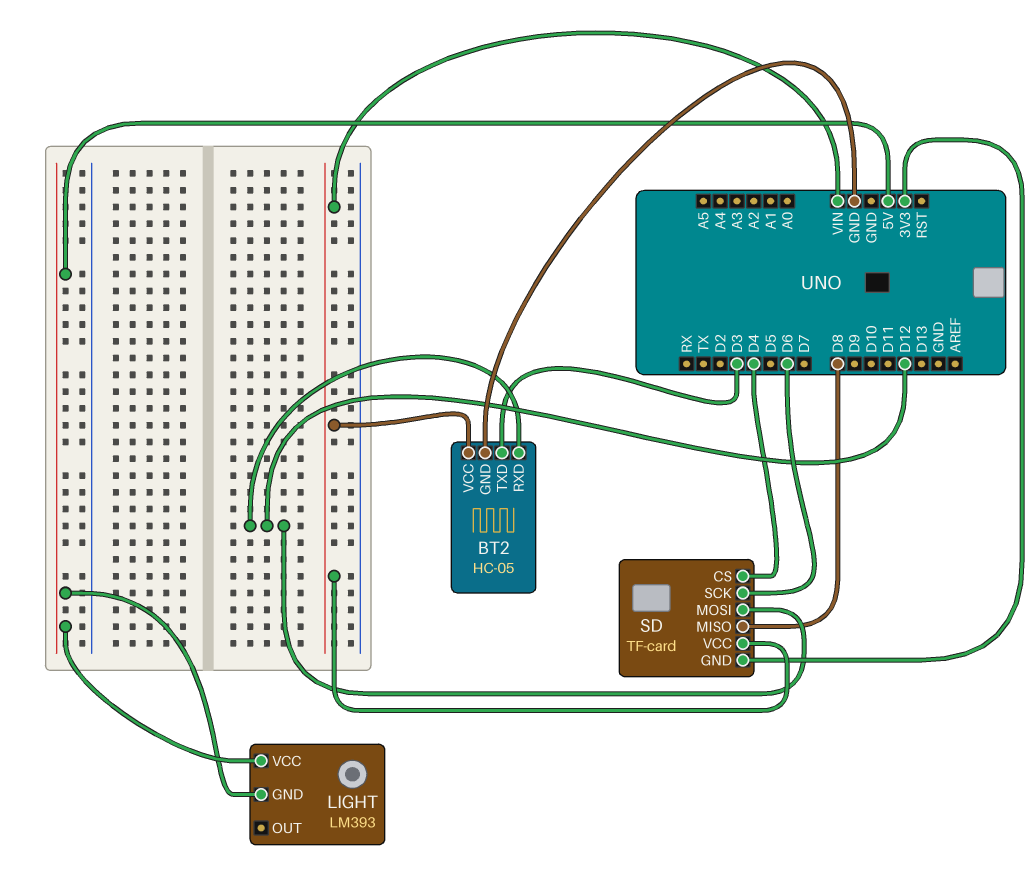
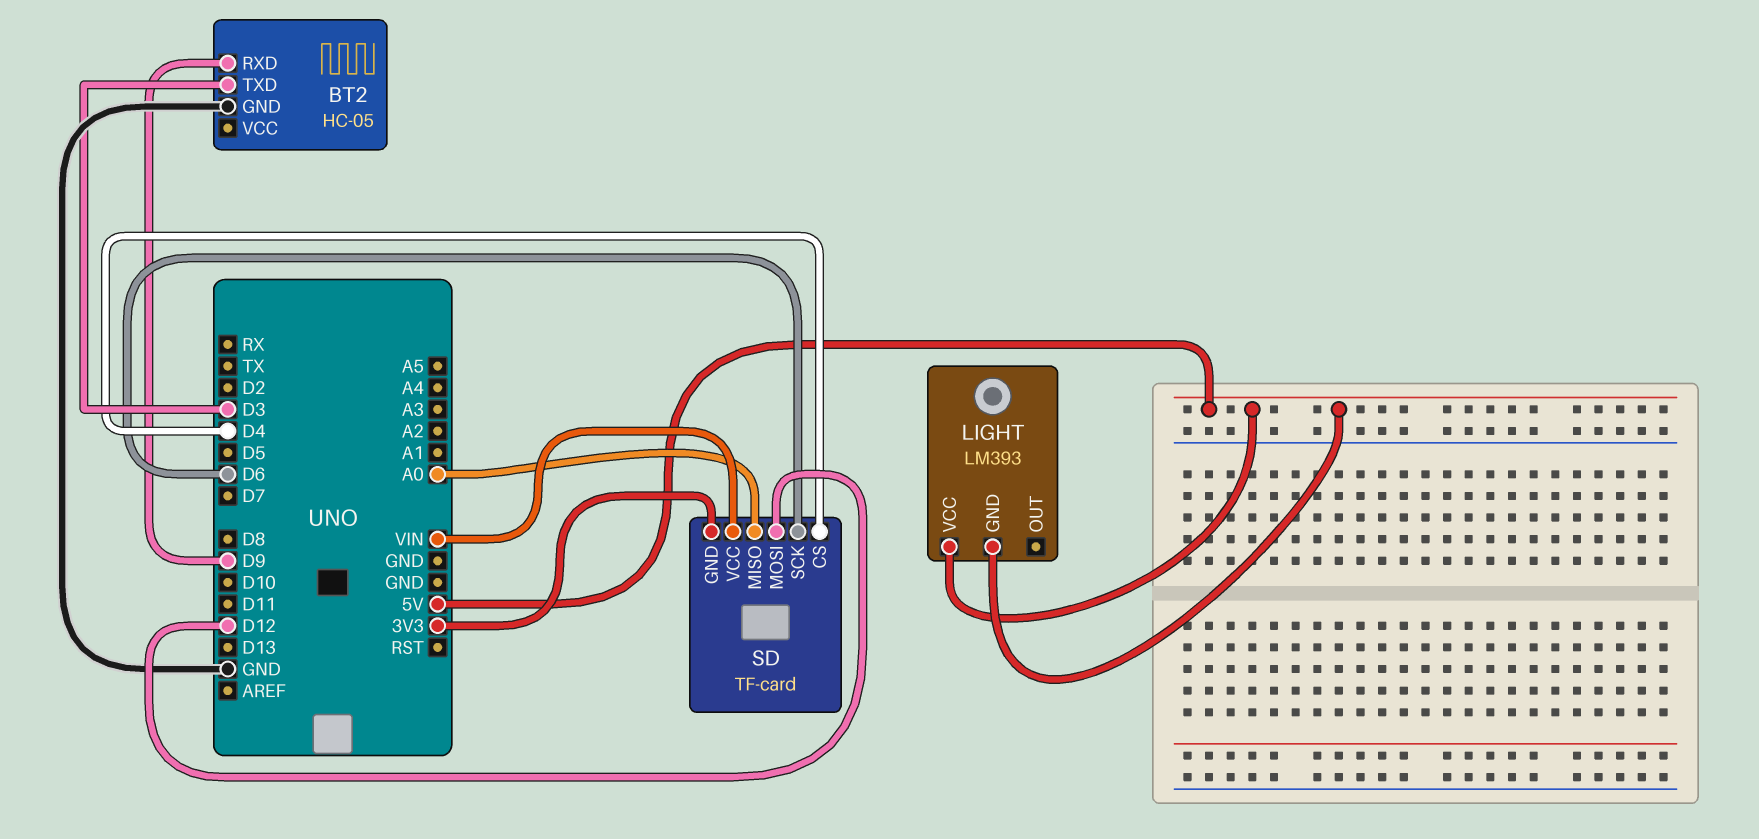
BT2 pin RXD: D12 -> D9
BT2 pin VCC: VIN -> none
SD pin MISO: D8 -> A0

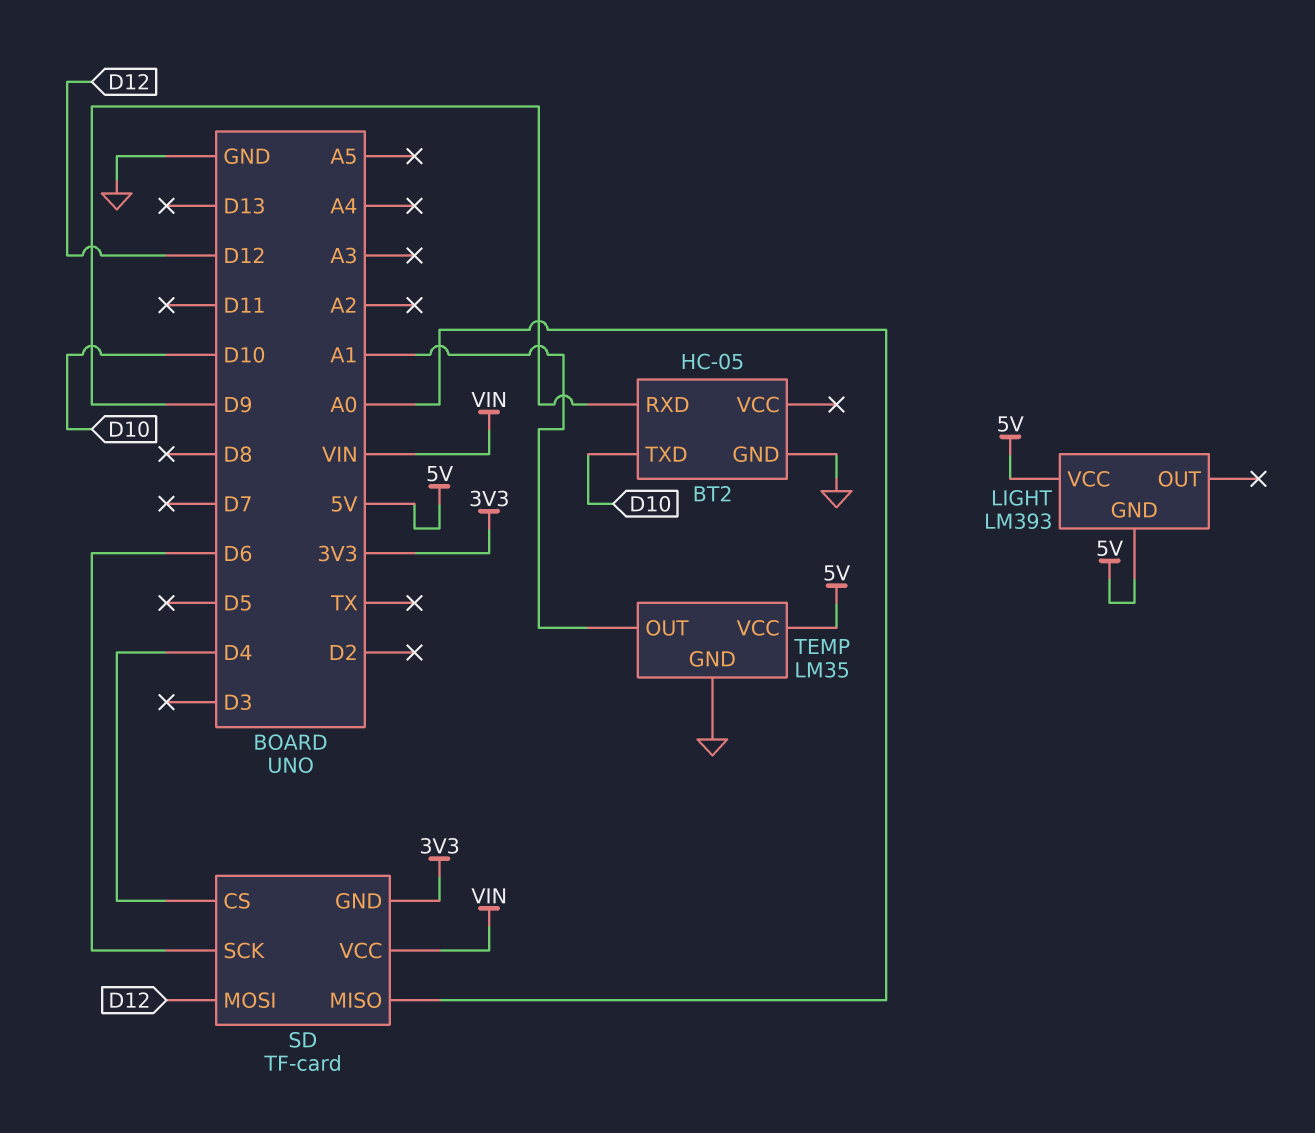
BT2 pin TXD: D3 -> D10
TEMP: none -> LM35
TEMP pin GND: none -> GND
TEMP pin OUT: none -> A1
TEMP pin VCC: none -> 5V

